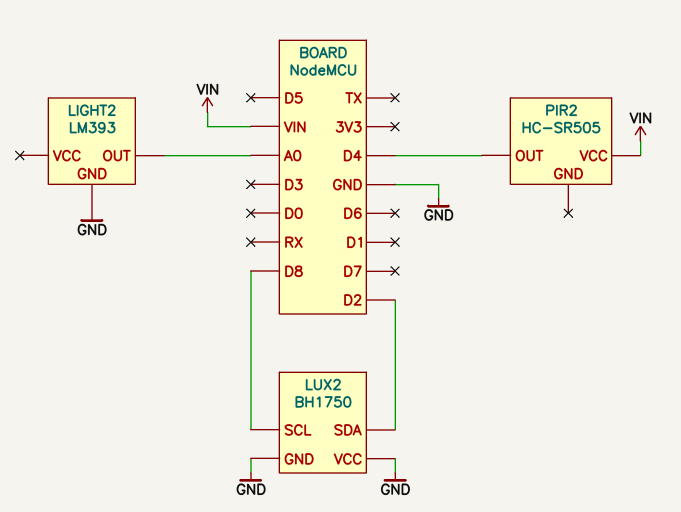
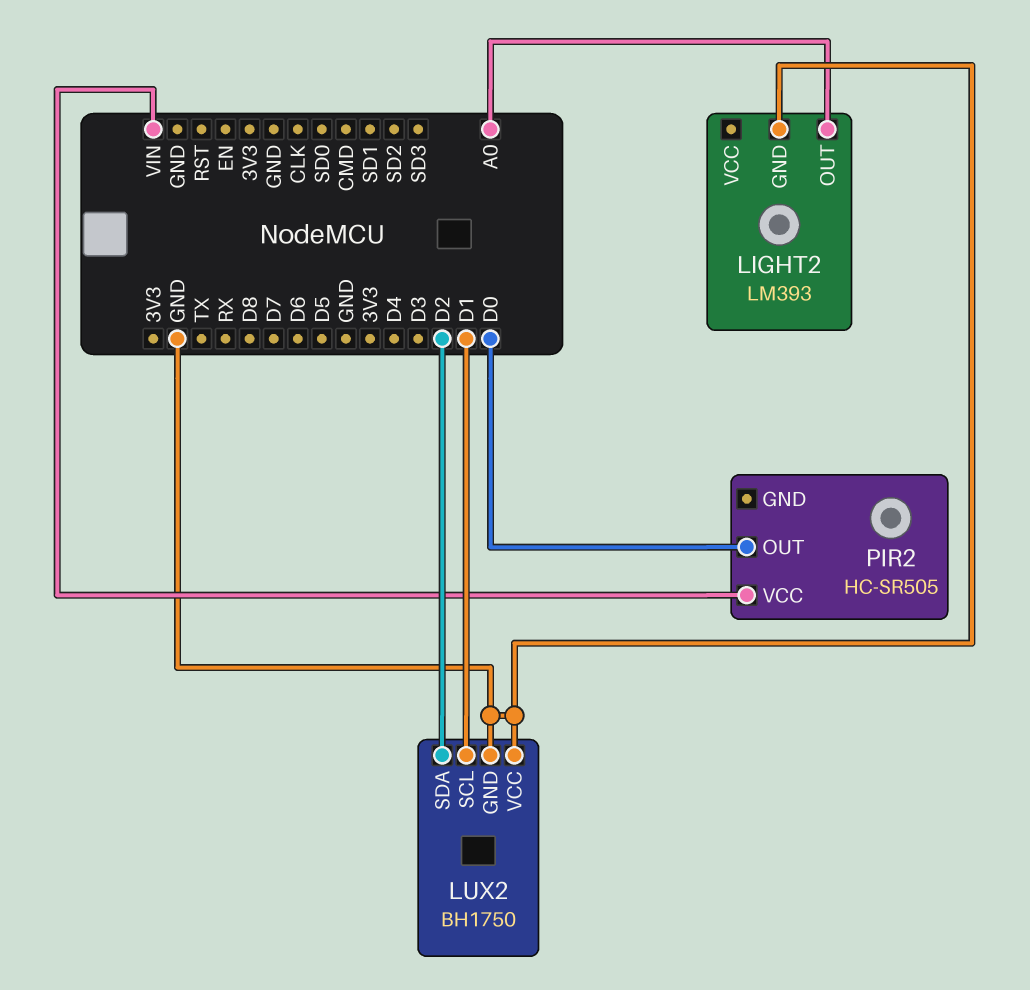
LUX2 pin SCL: D8 -> D1
PIR2 pin OUT: D4 -> D0

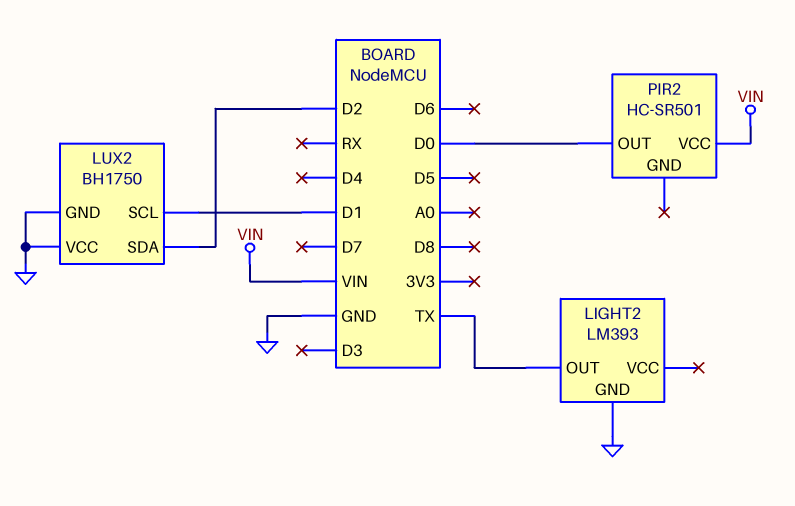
LIGHT2 pin OUT: A0 -> TX
PIR2: HC-SR505 -> HC-SR501

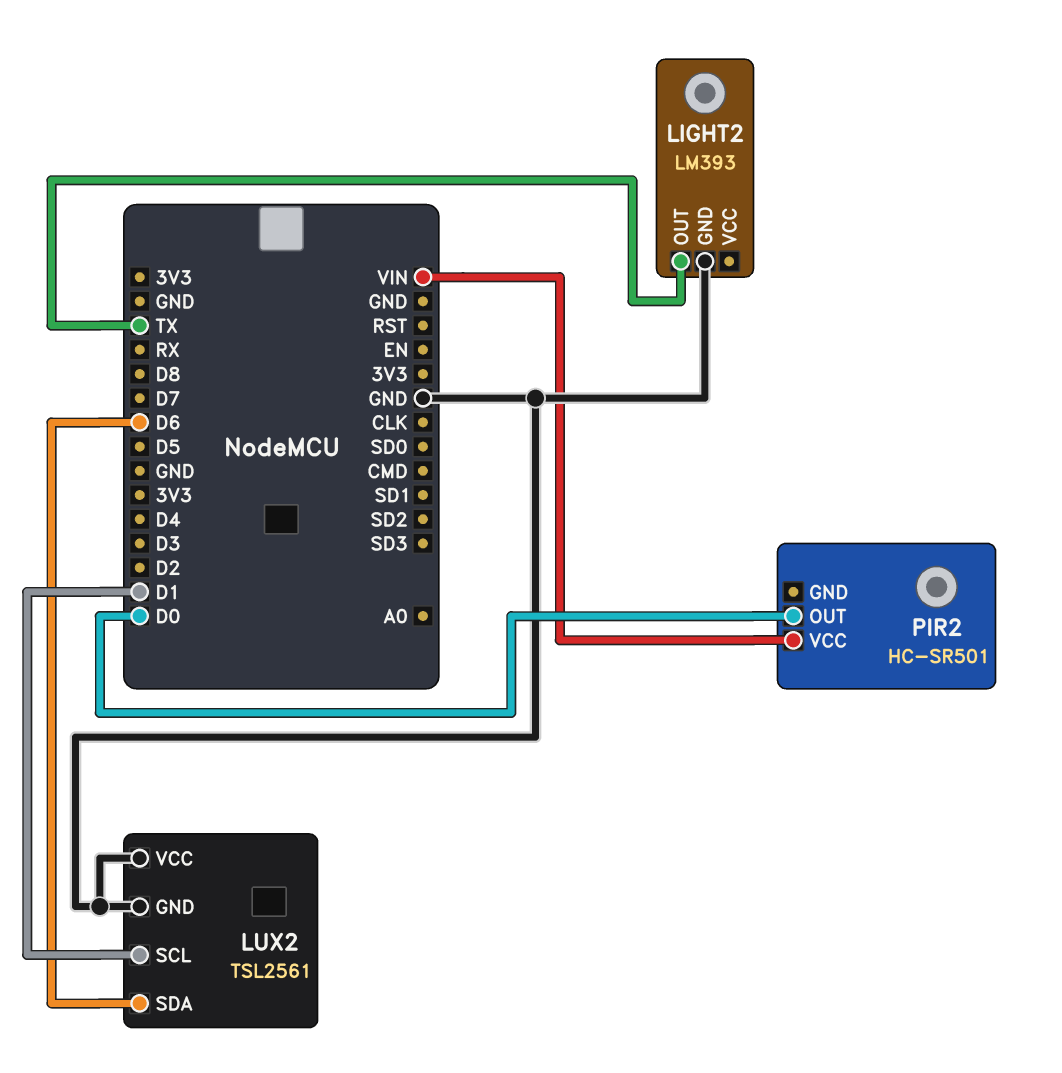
LUX2: BH1750 -> TSL2561
LUX2 pin SDA: D2 -> D6

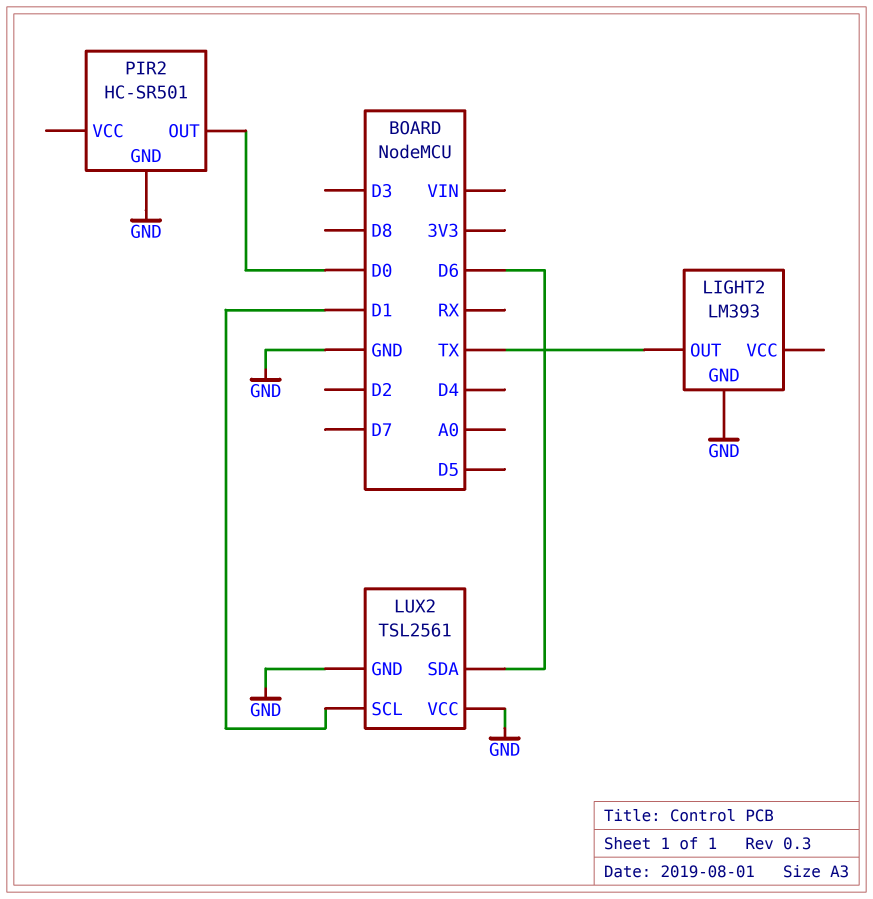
PIR2 pin GND: none -> GND
PIR2 pin VCC: VIN -> none

